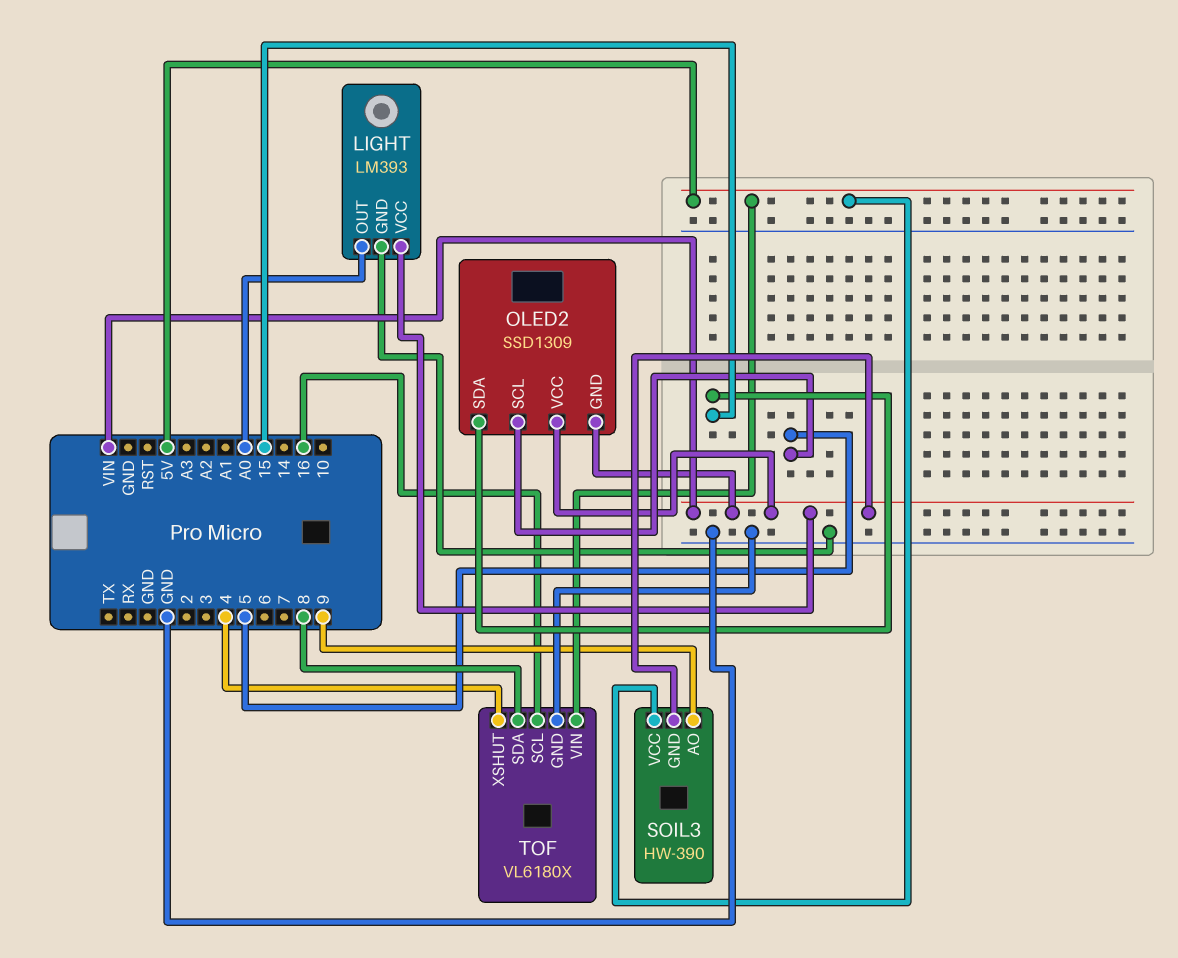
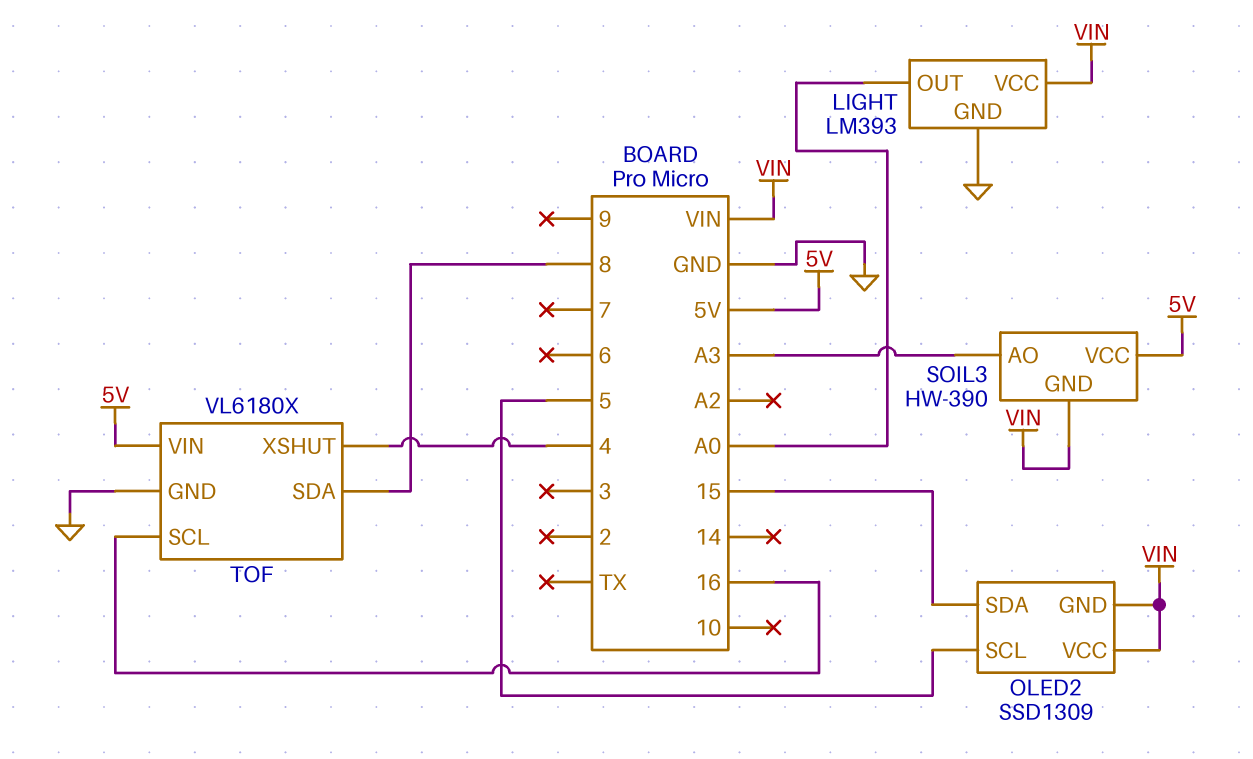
SOIL3 pin AO: 9 -> A3

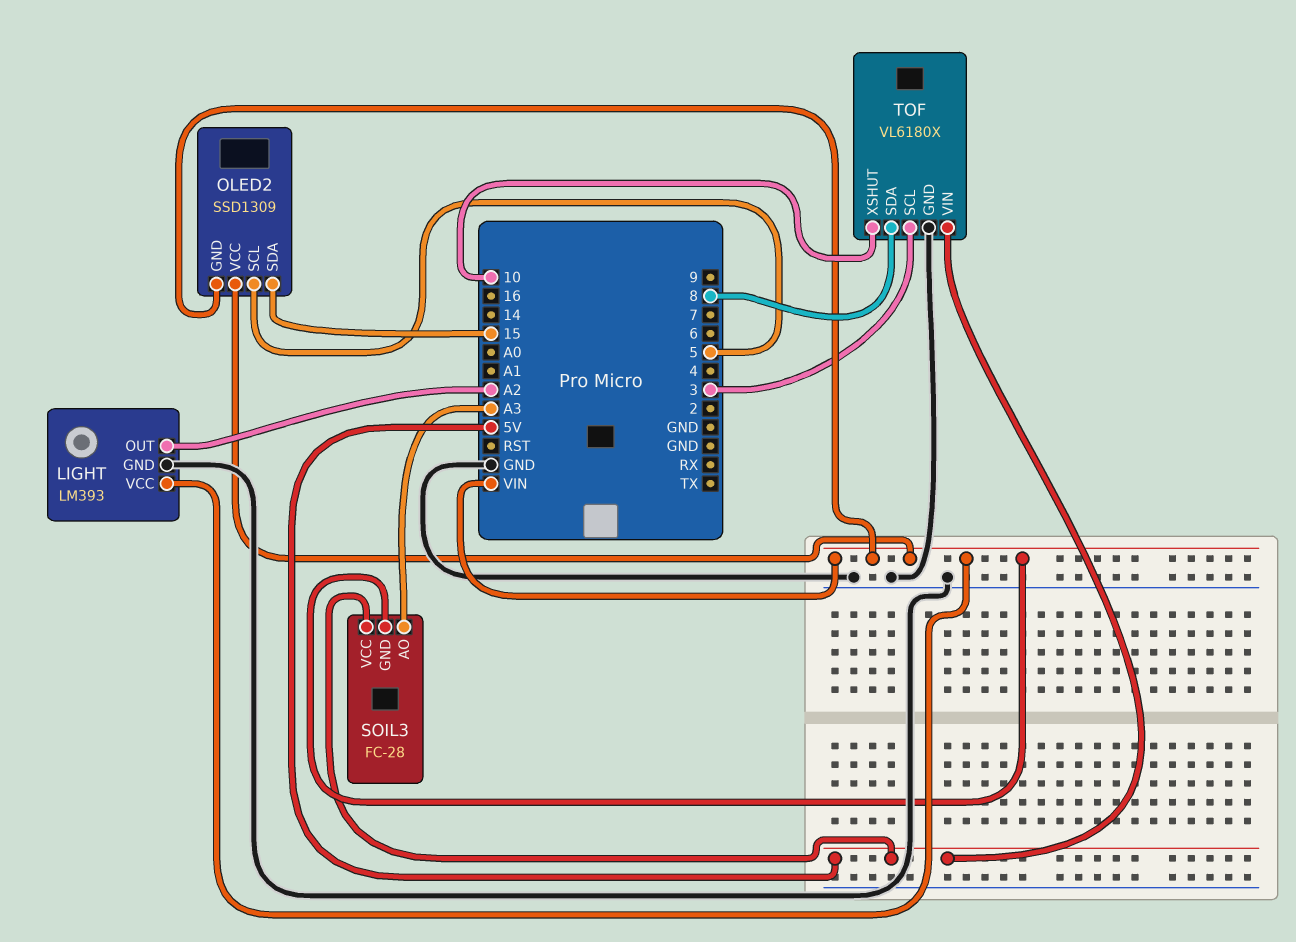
LIGHT pin OUT: A0 -> A2
SOIL3: HW-390 -> FC-28
TOF pin SCL: 16 -> 3
TOF pin XSHUT: 4 -> 10

